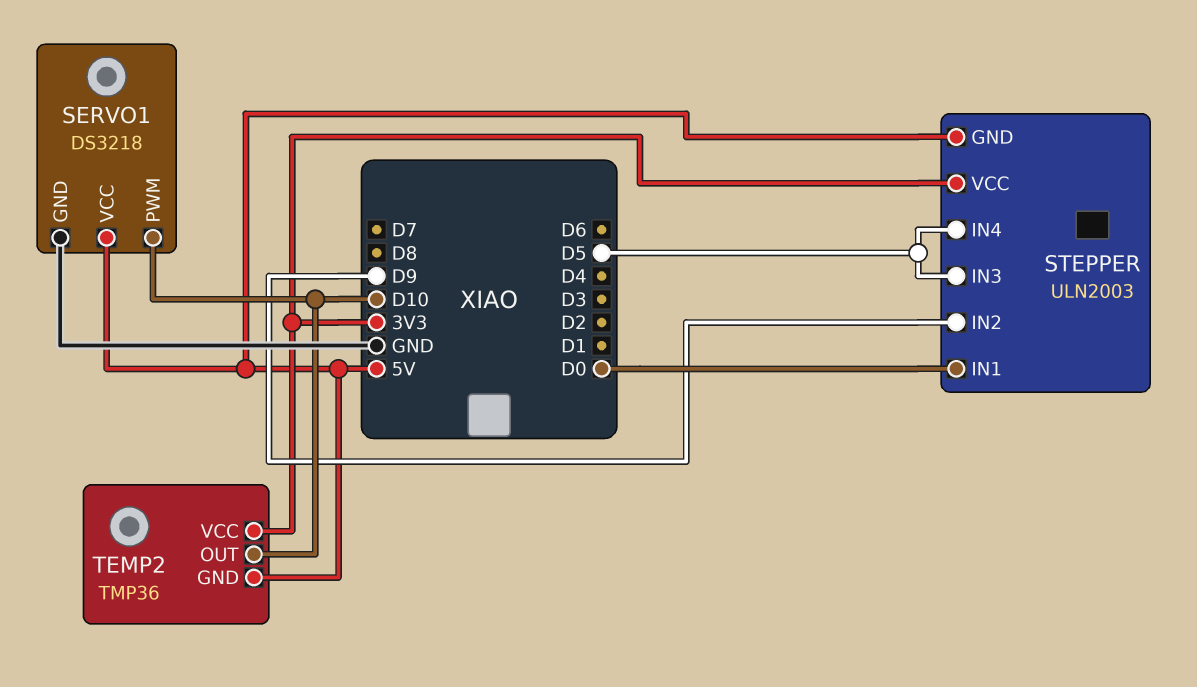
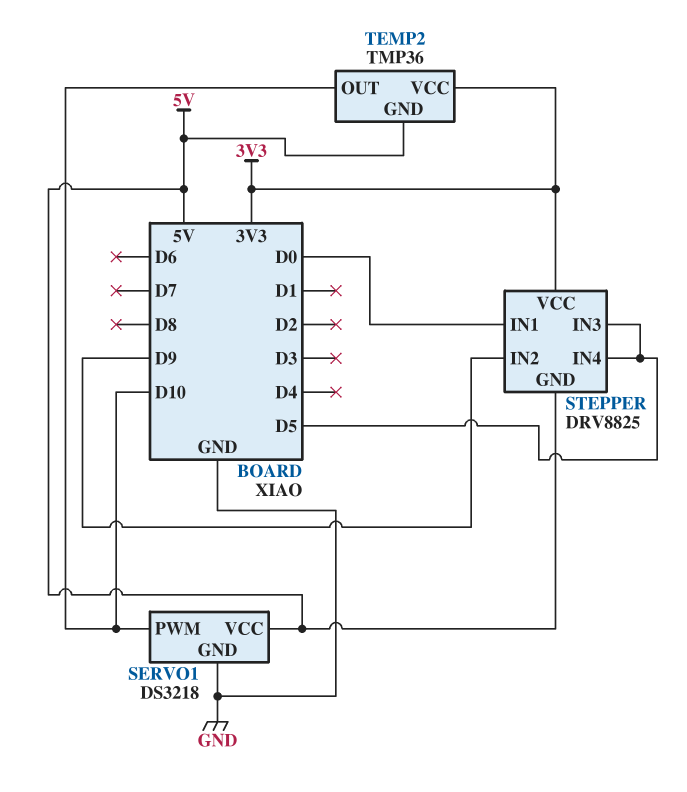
STEPPER: ULN2003 -> DRV8825

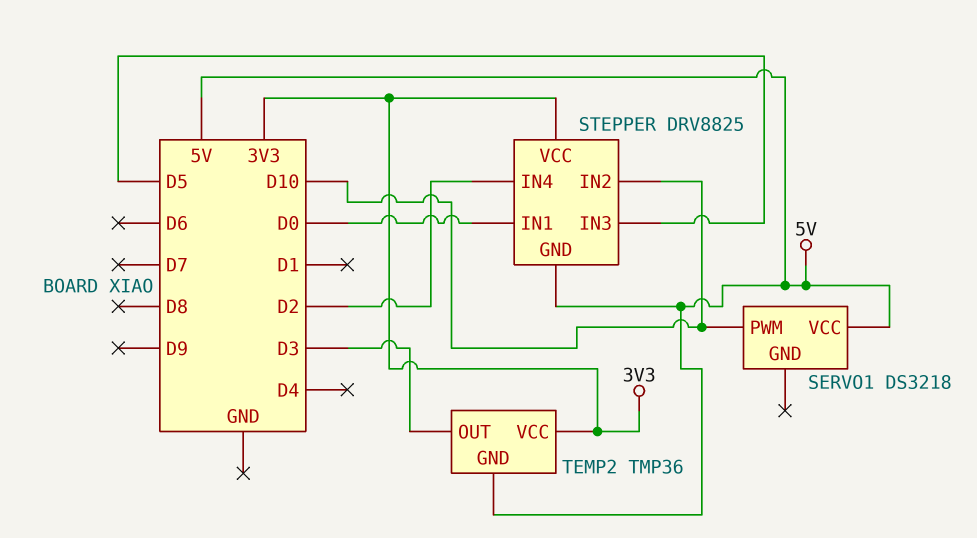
SERVO1 pin GND: GND -> none
STEPPER pin IN2: D9 -> D10
STEPPER pin IN4: D5 -> D2
TEMP2 pin OUT: D10 -> D3

